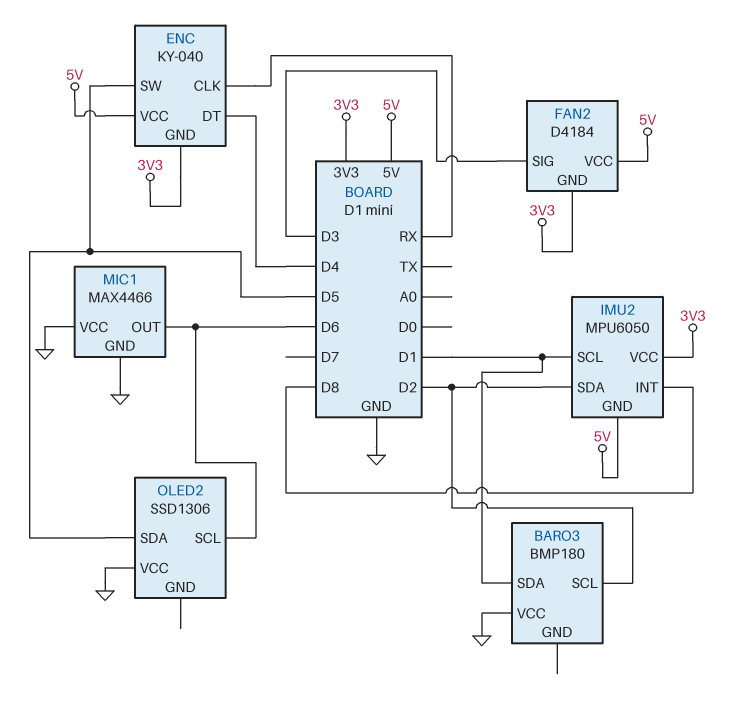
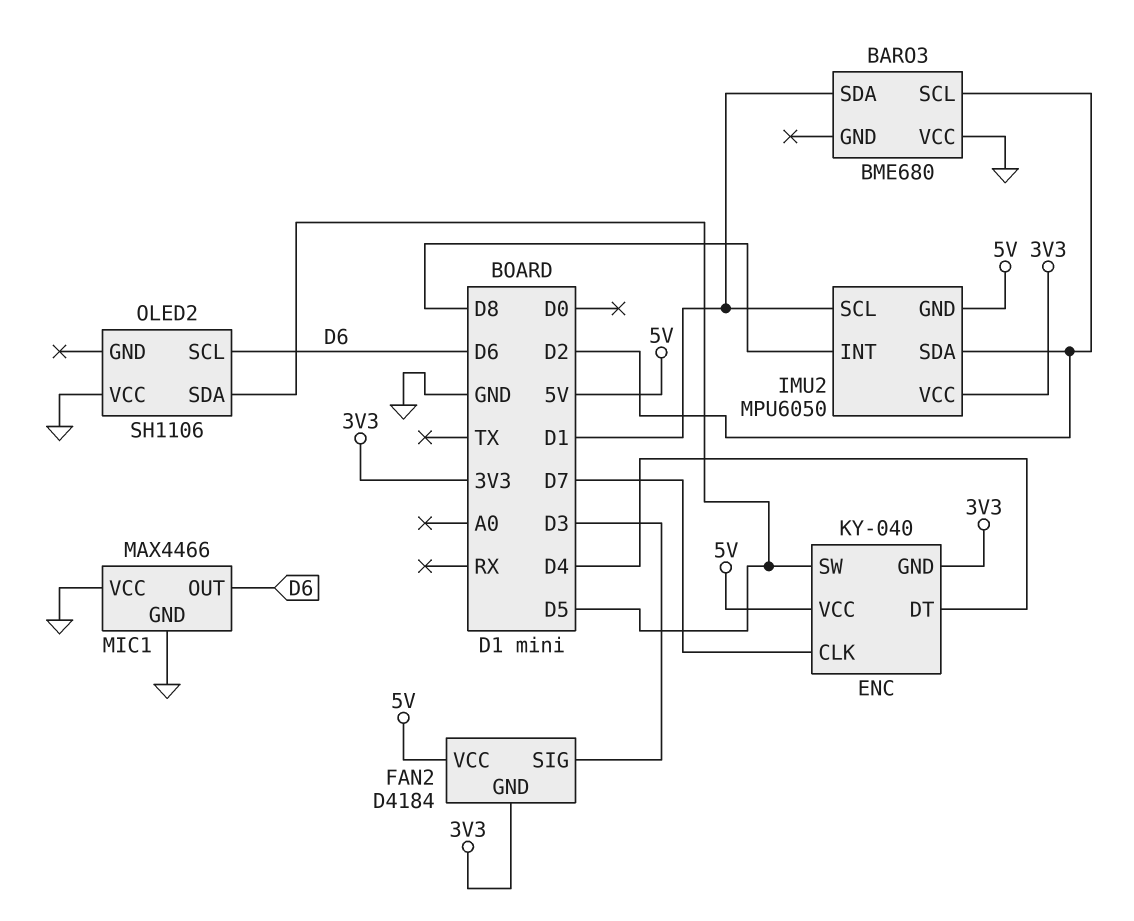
BARO3: BMP180 -> BME680
ENC pin CLK: RX -> D7
OLED2: SSD1306 -> SH1106

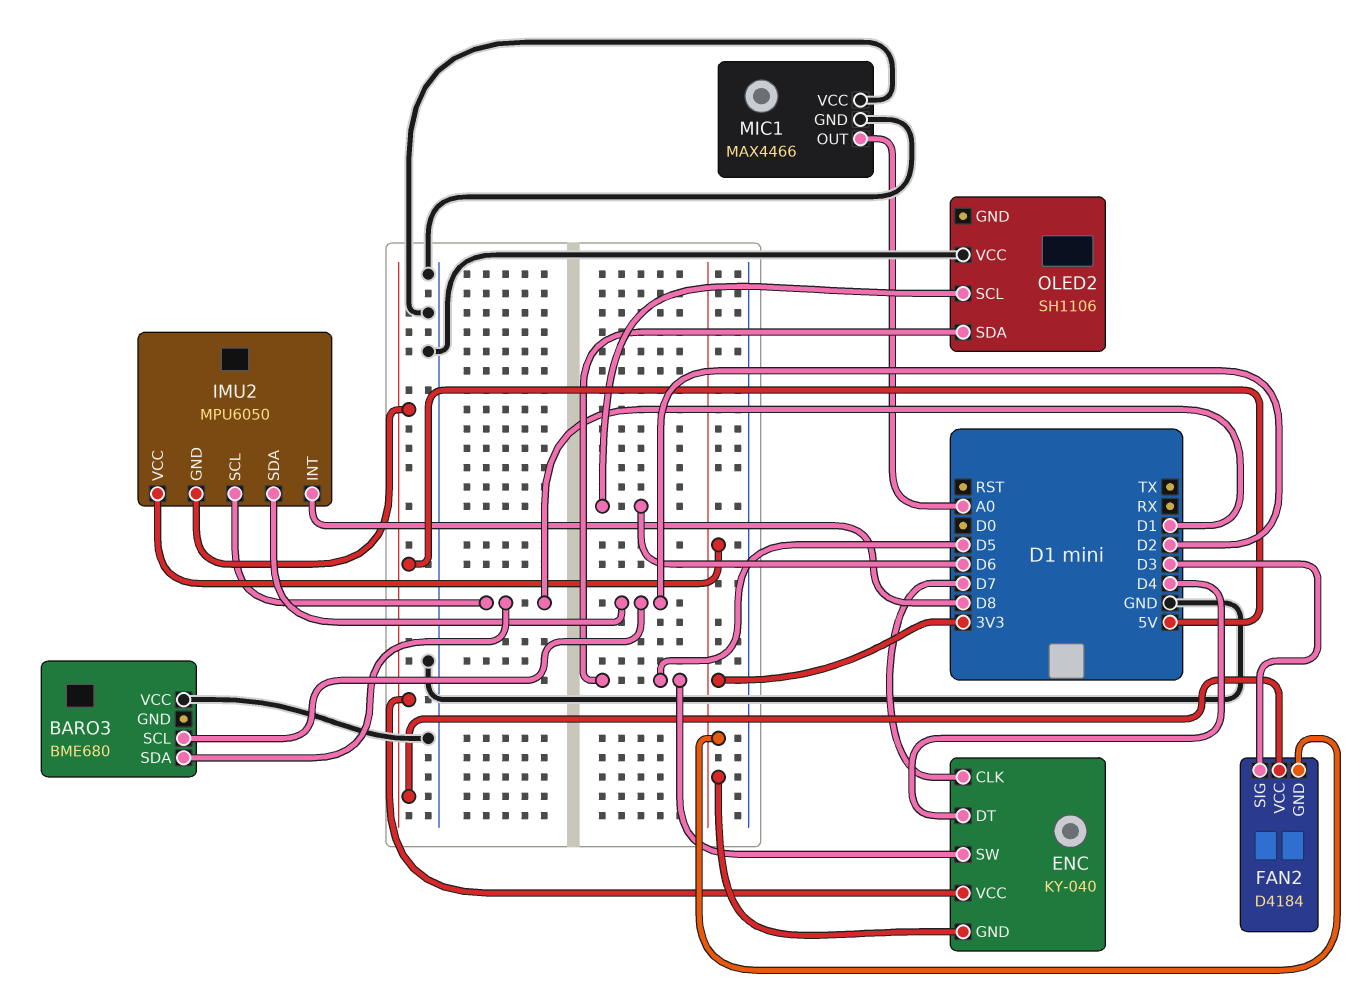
MIC1 pin OUT: D6 -> A0

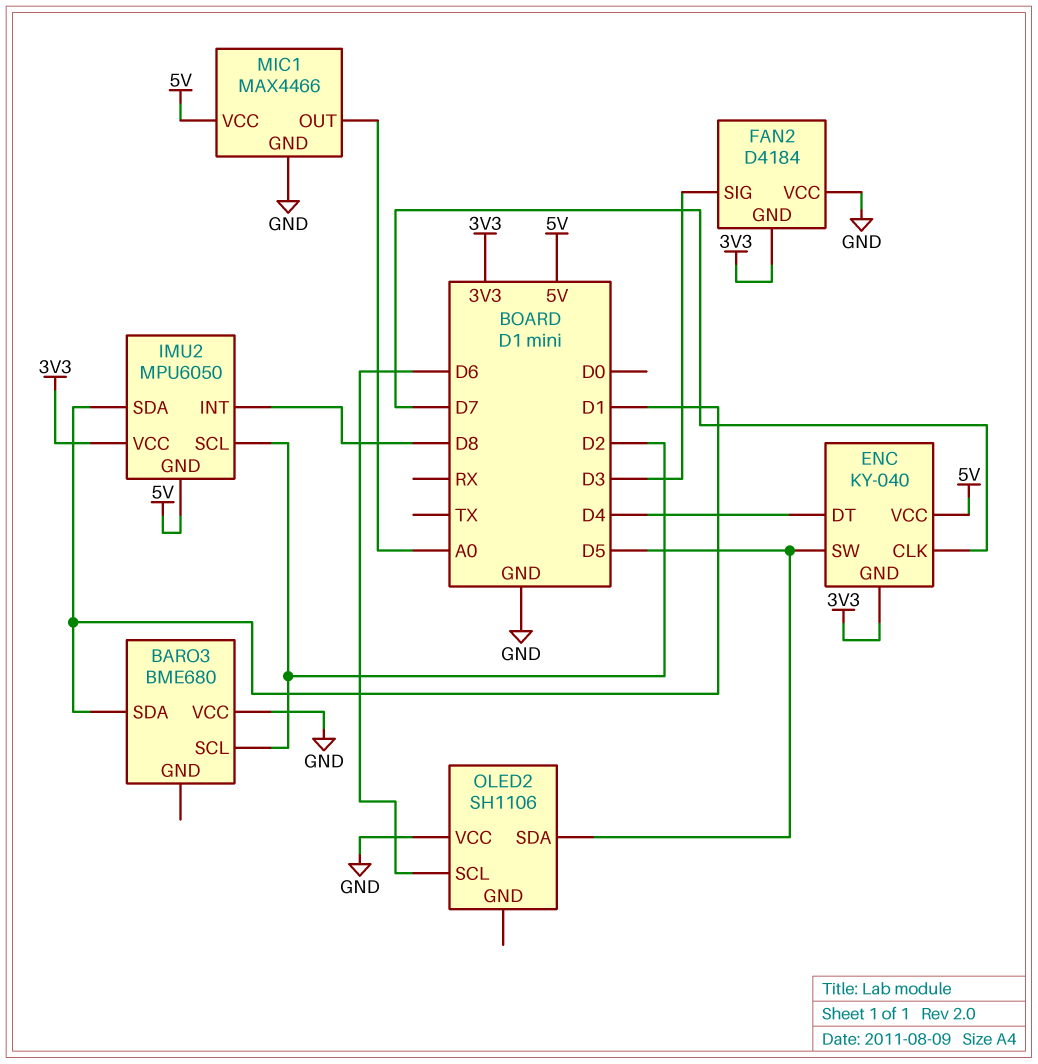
FAN2 pin VCC: 5V -> GND
IMU2 pin SCL: D1 -> D2
IMU2 pin SDA: D2 -> D1
MIC1 pin VCC: GND -> 5V

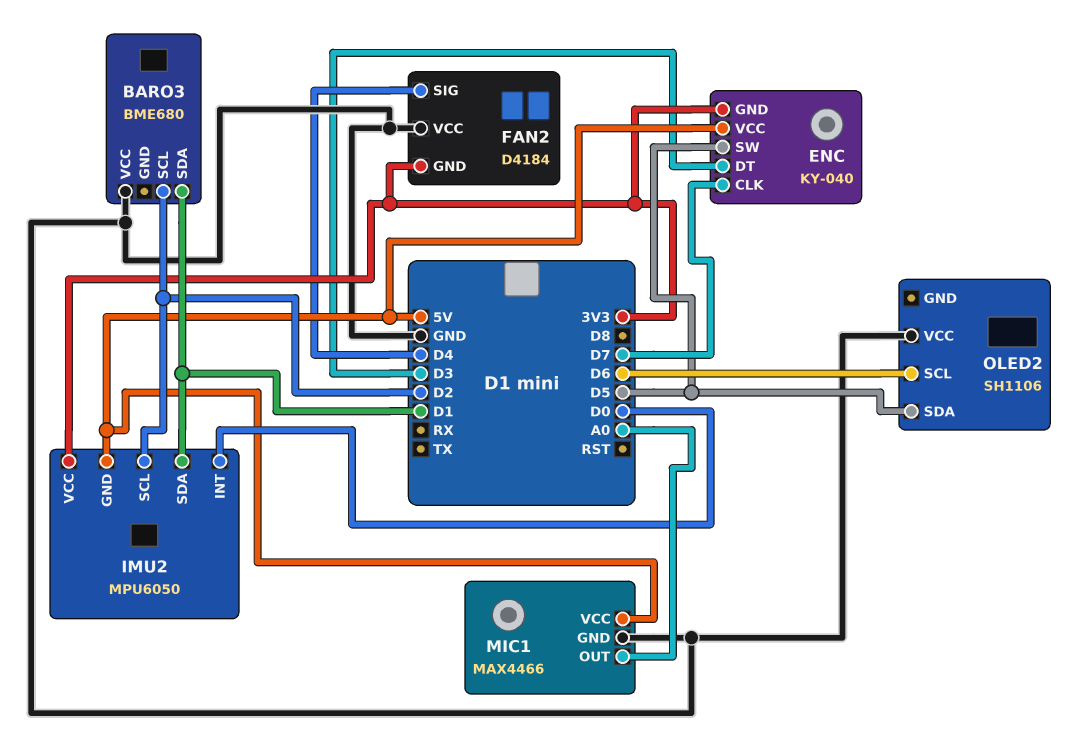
ENC pin DT: D4 -> D3
FAN2 pin SIG: D3 -> D4
IMU2 pin INT: D8 -> D0

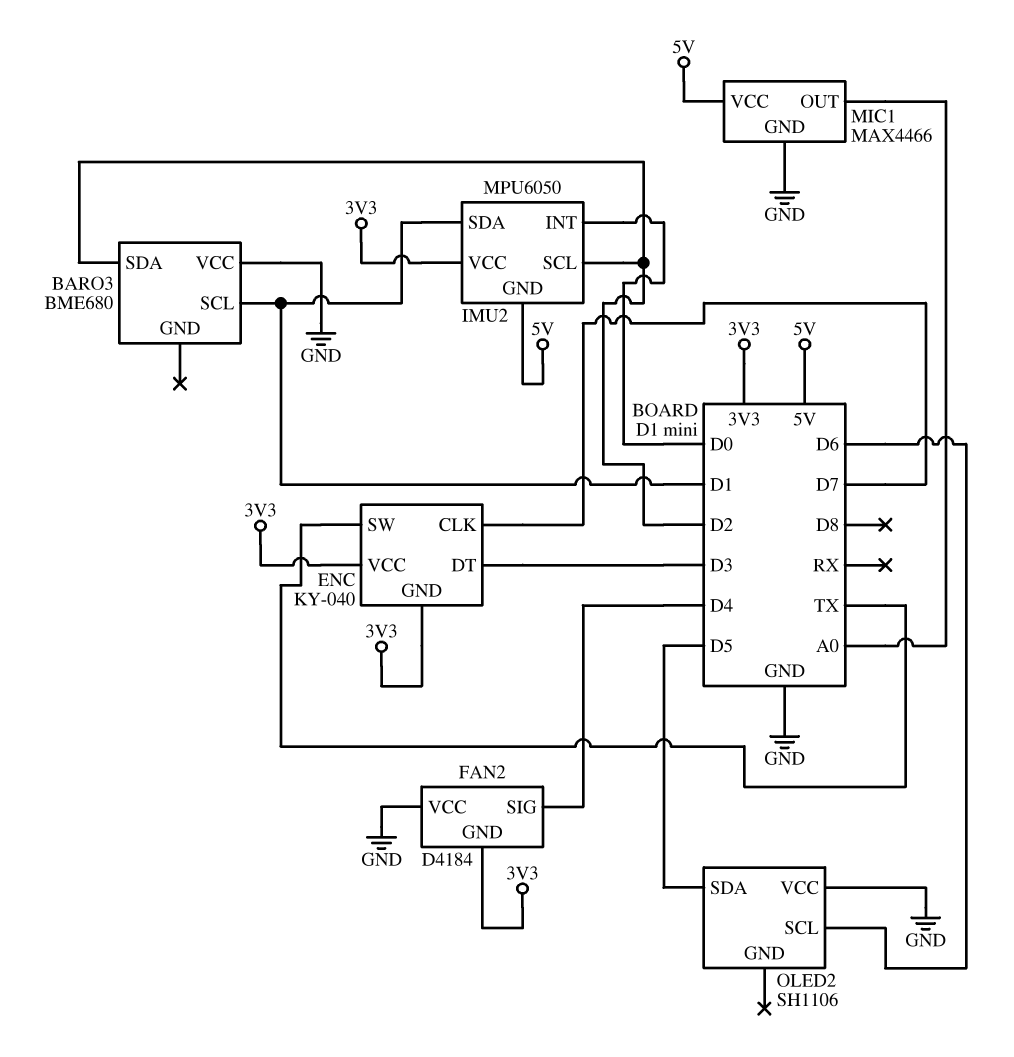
BARO3 pin SCL: D2 -> D1
BARO3 pin SDA: D1 -> D2
ENC pin SW: D5 -> TX
ENC pin VCC: 5V -> 3V3

